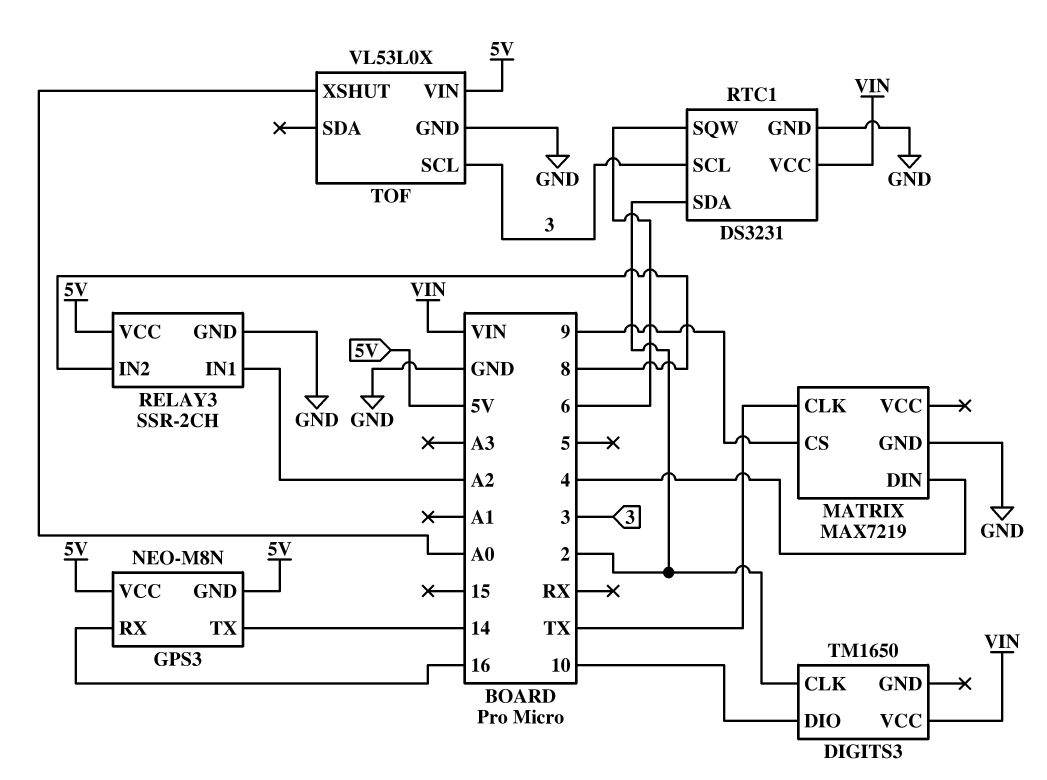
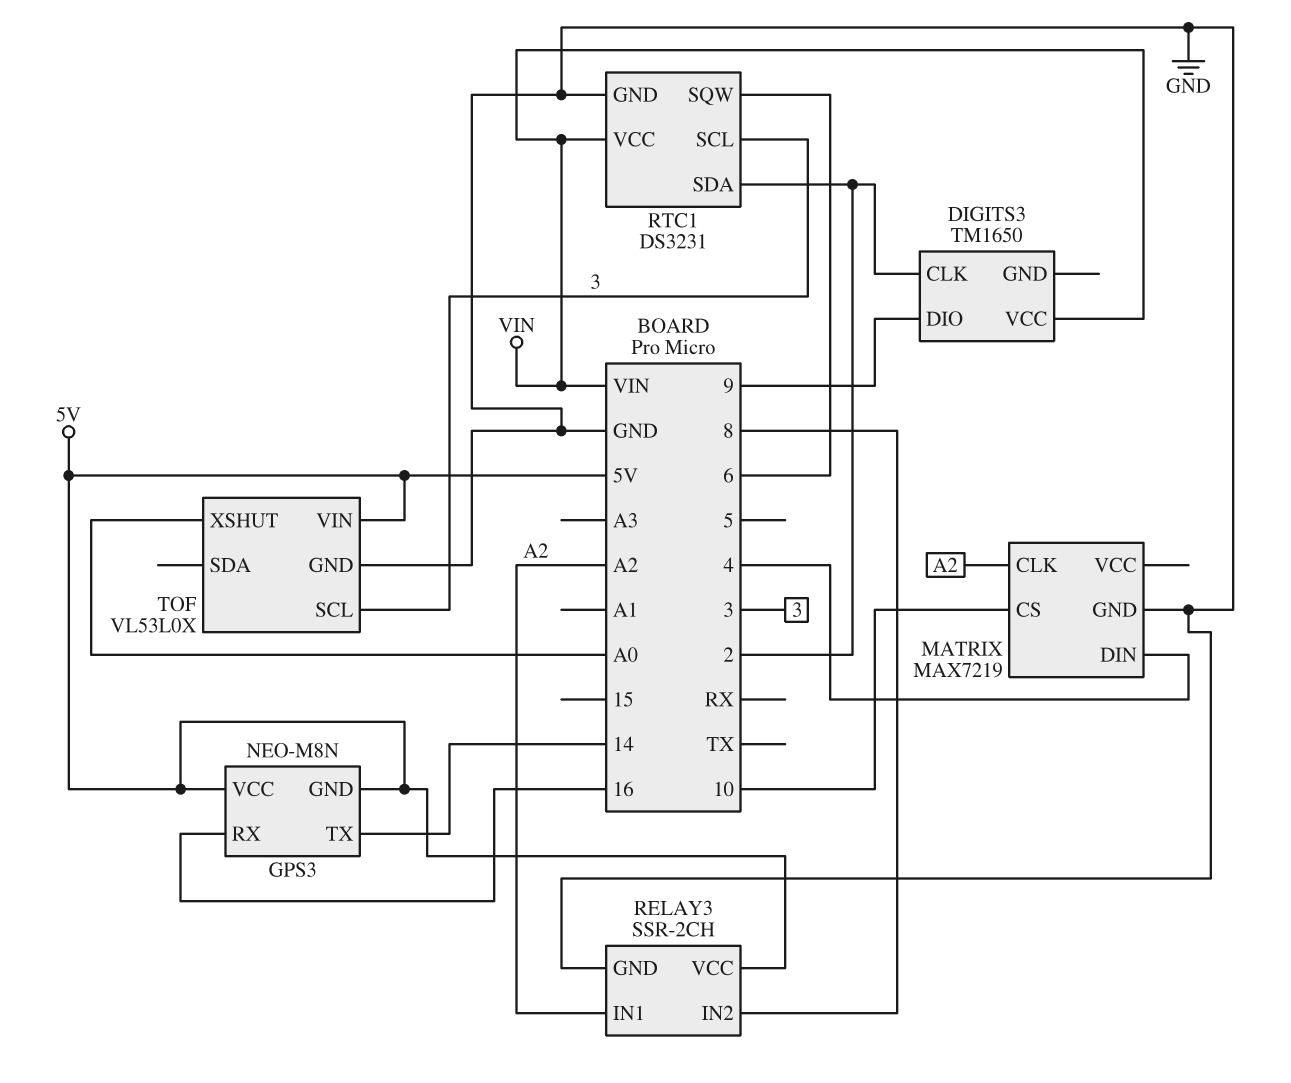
DIGITS3 pin DIO: 10 -> 9
MATRIX pin CLK: TX -> A2
MATRIX pin CS: 9 -> 10

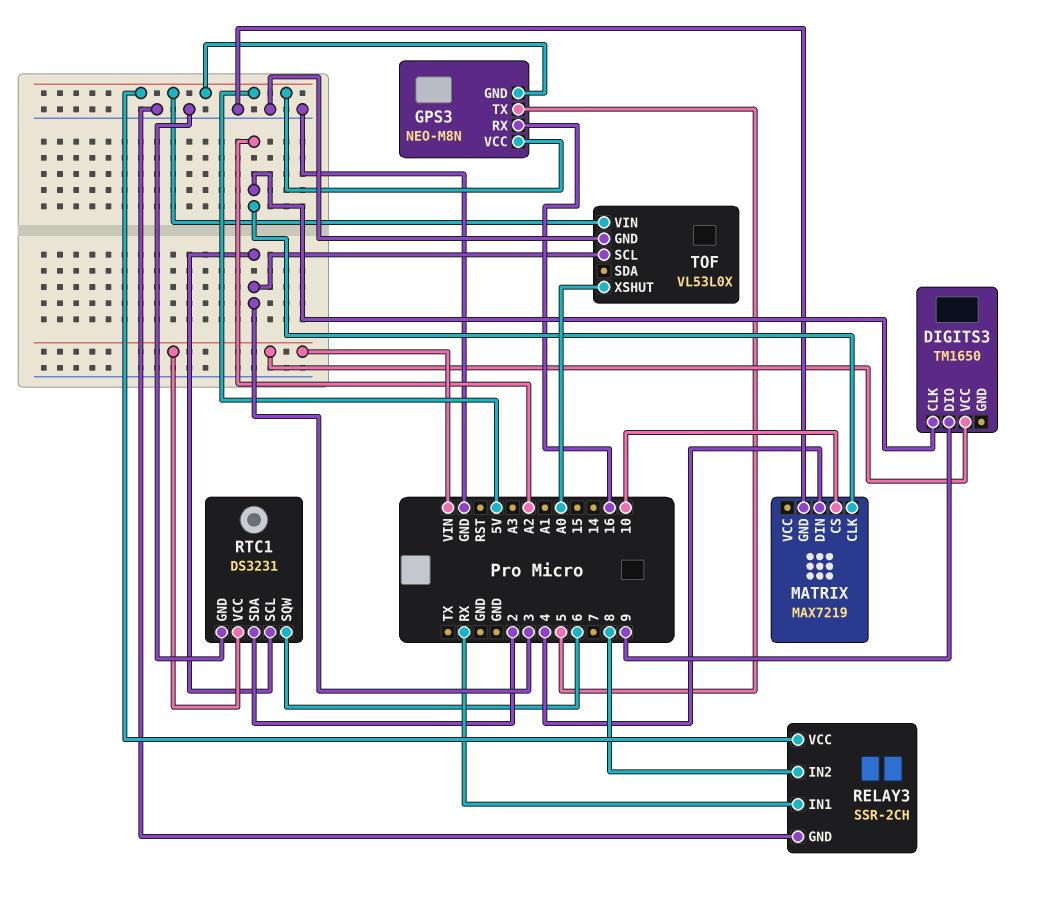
DIGITS3 pin CLK: 2 -> A2
GPS3 pin TX: 14 -> 5
RELAY3 pin IN1: A2 -> RX

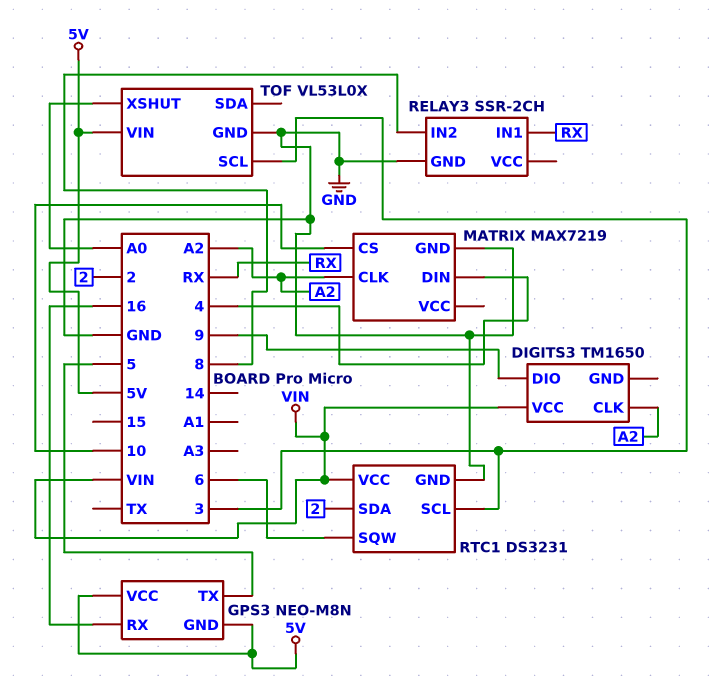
RELAY3 pin VCC: 5V -> none

